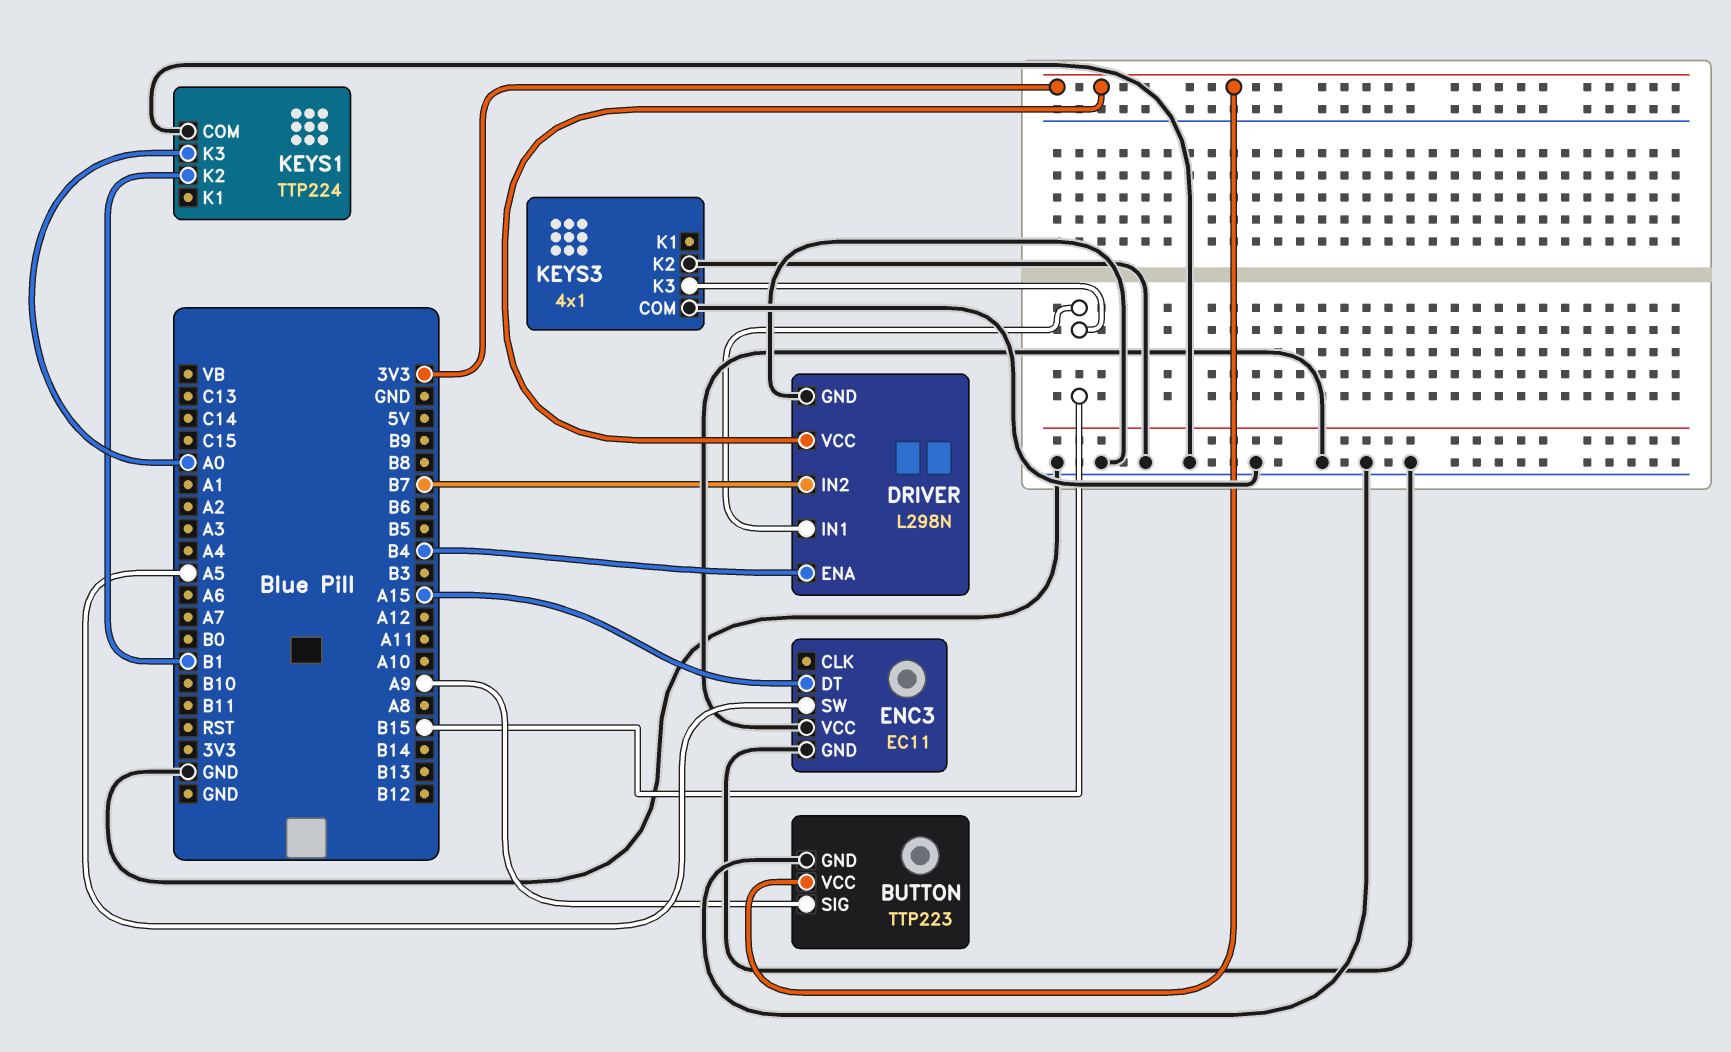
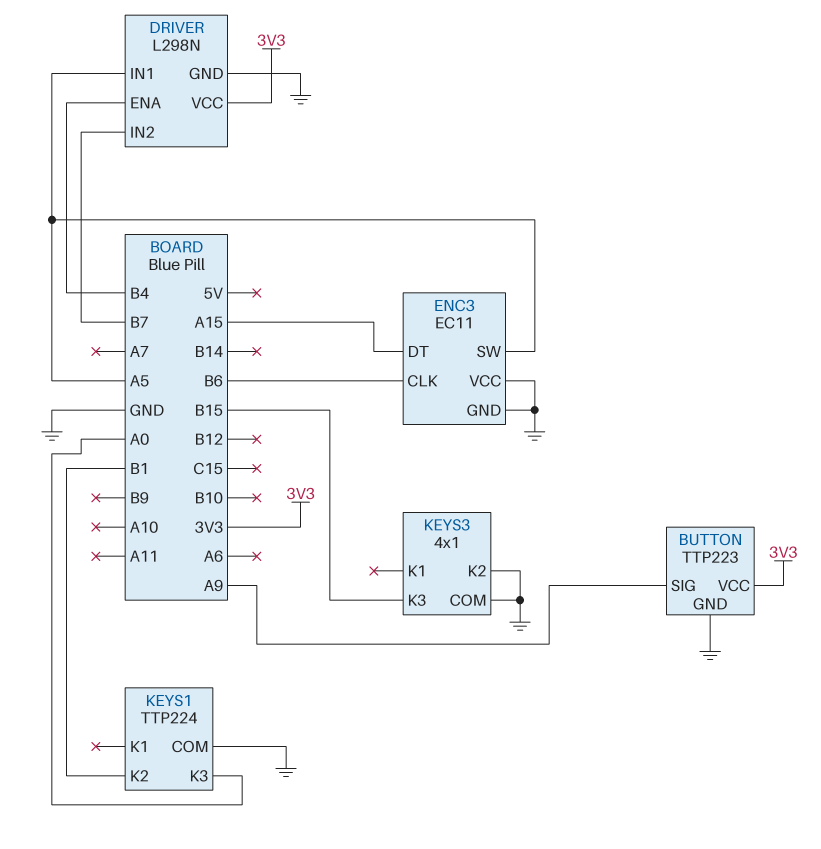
DRIVER pin IN1: B15 -> A5
ENC3 pin CLK: none -> B6

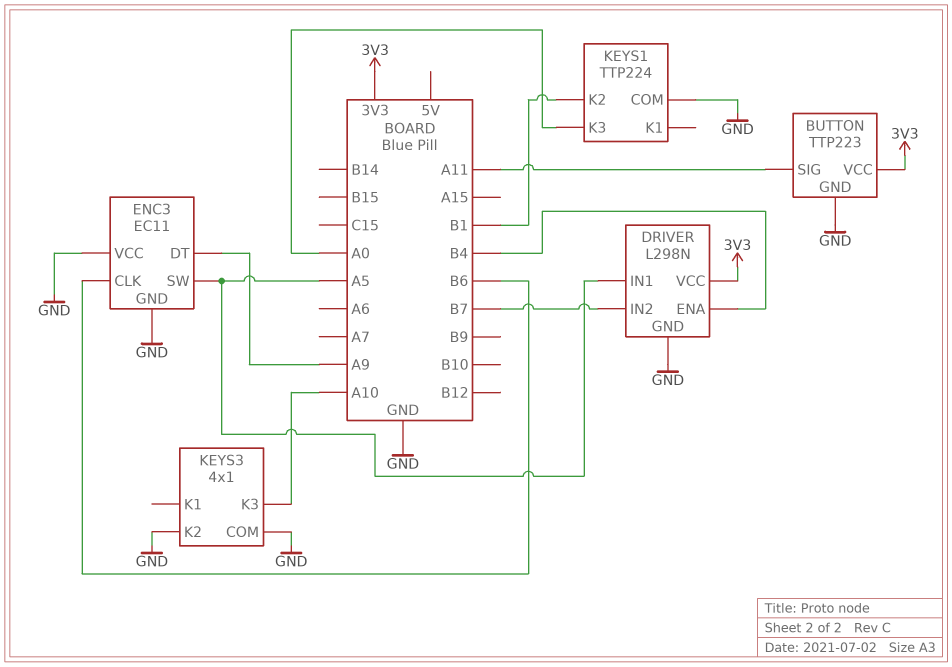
BUTTON pin SIG: A9 -> A11
ENC3 pin DT: A15 -> A9
KEYS3 pin K3: B15 -> A10

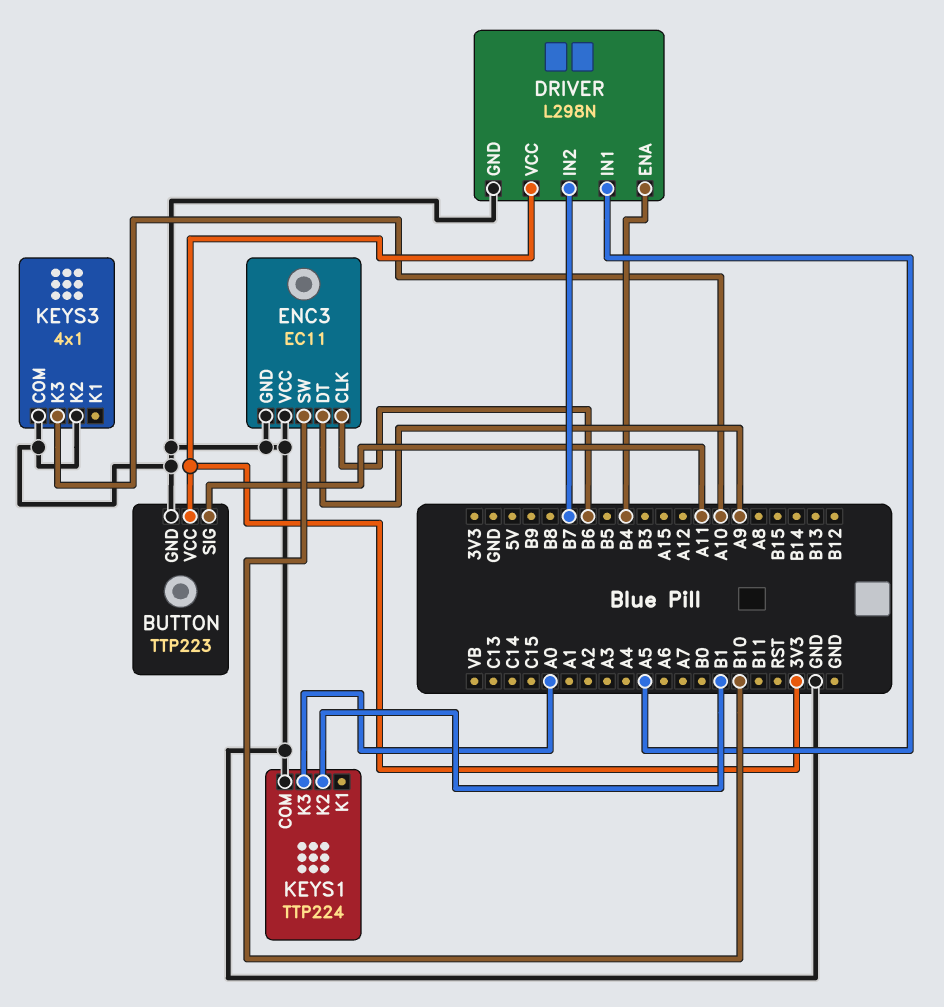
ENC3 pin SW: A5 -> B10

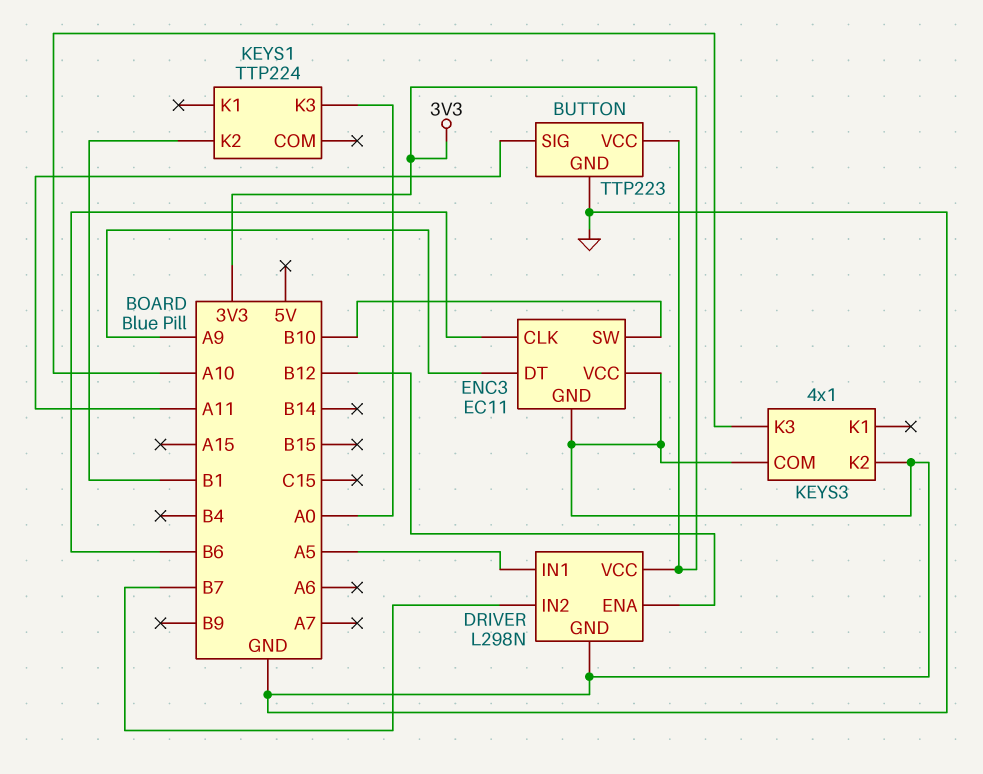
DRIVER pin ENA: B4 -> B12
KEYS1 pin COM: GND -> none

